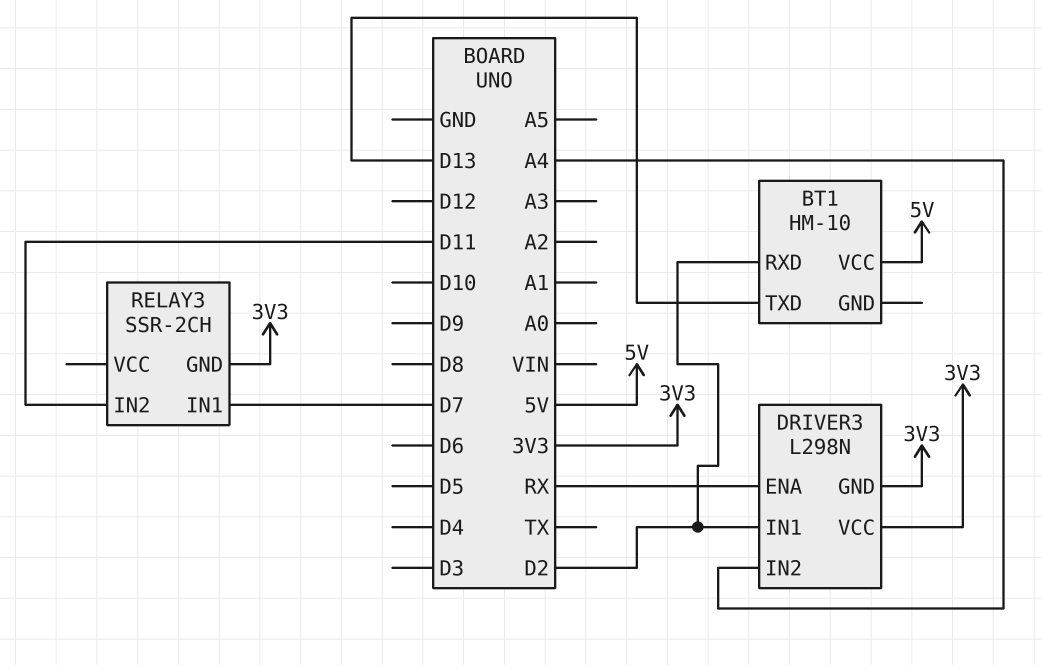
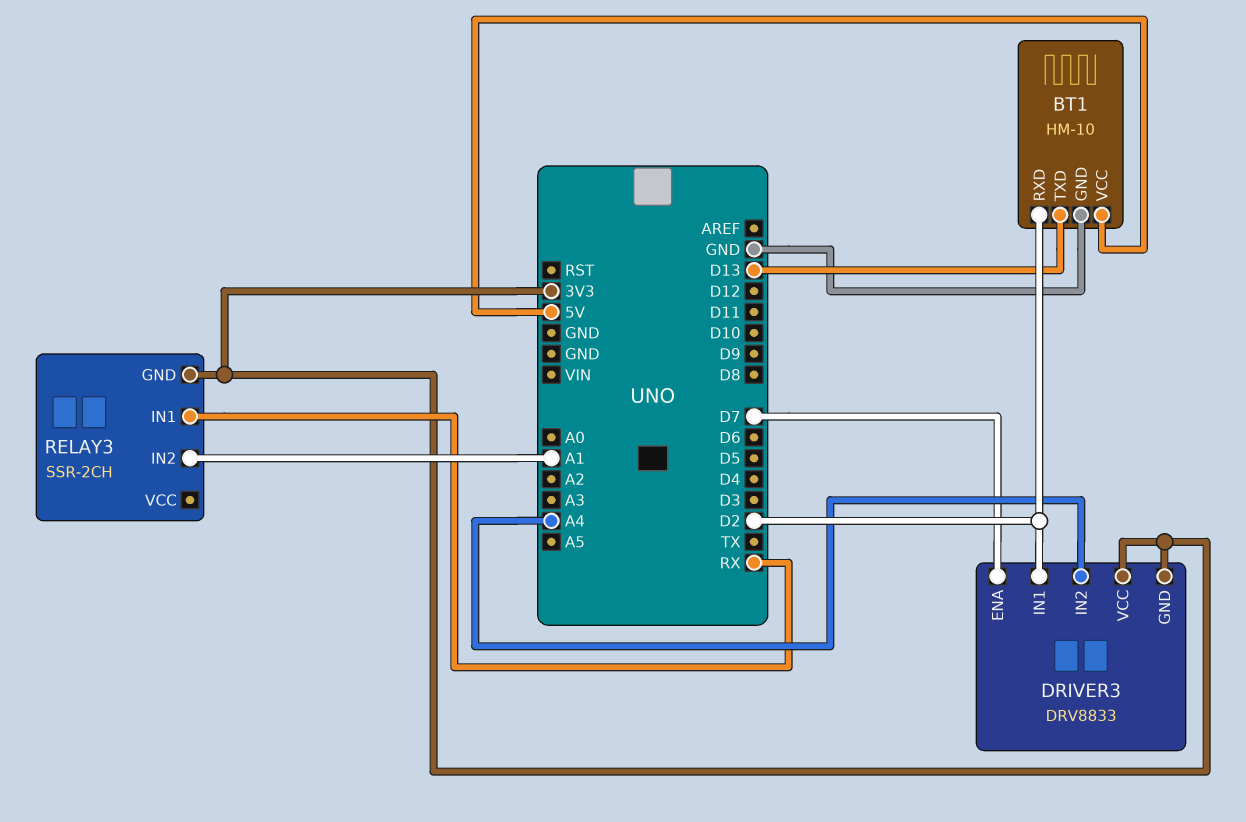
BT1 pin GND: none -> GND
DRIVER3: L298N -> DRV8833
DRIVER3 pin ENA: RX -> D7
RELAY3 pin IN1: D7 -> RX
RELAY3 pin IN2: D11 -> A1

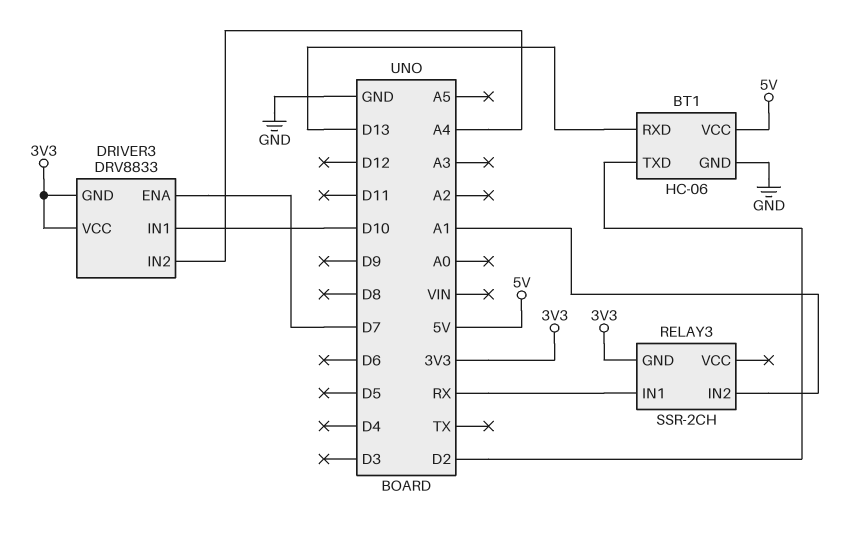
BT1: HM-10 -> HC-06
BT1 pin RXD: D2 -> D13
BT1 pin TXD: D13 -> D2
DRIVER3 pin IN1: D2 -> D10

